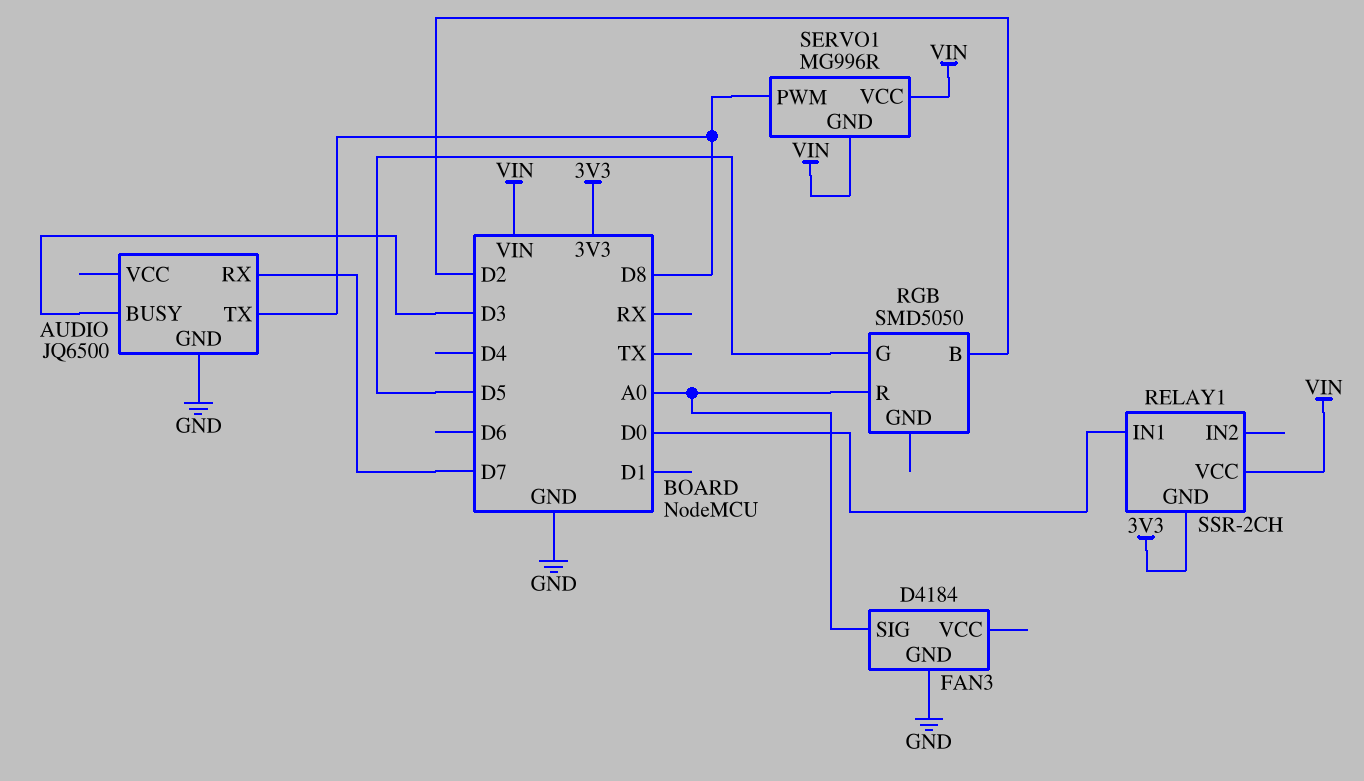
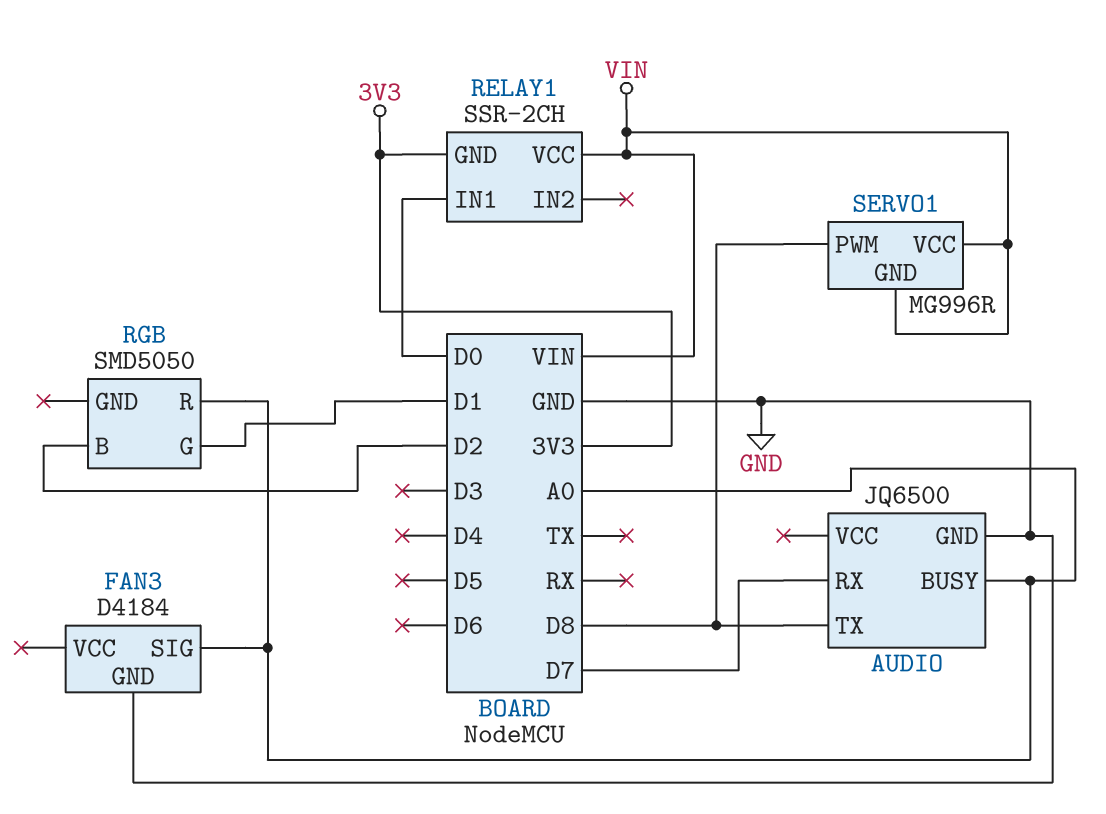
AUDIO pin BUSY: D3 -> A0
RGB pin G: D5 -> D1

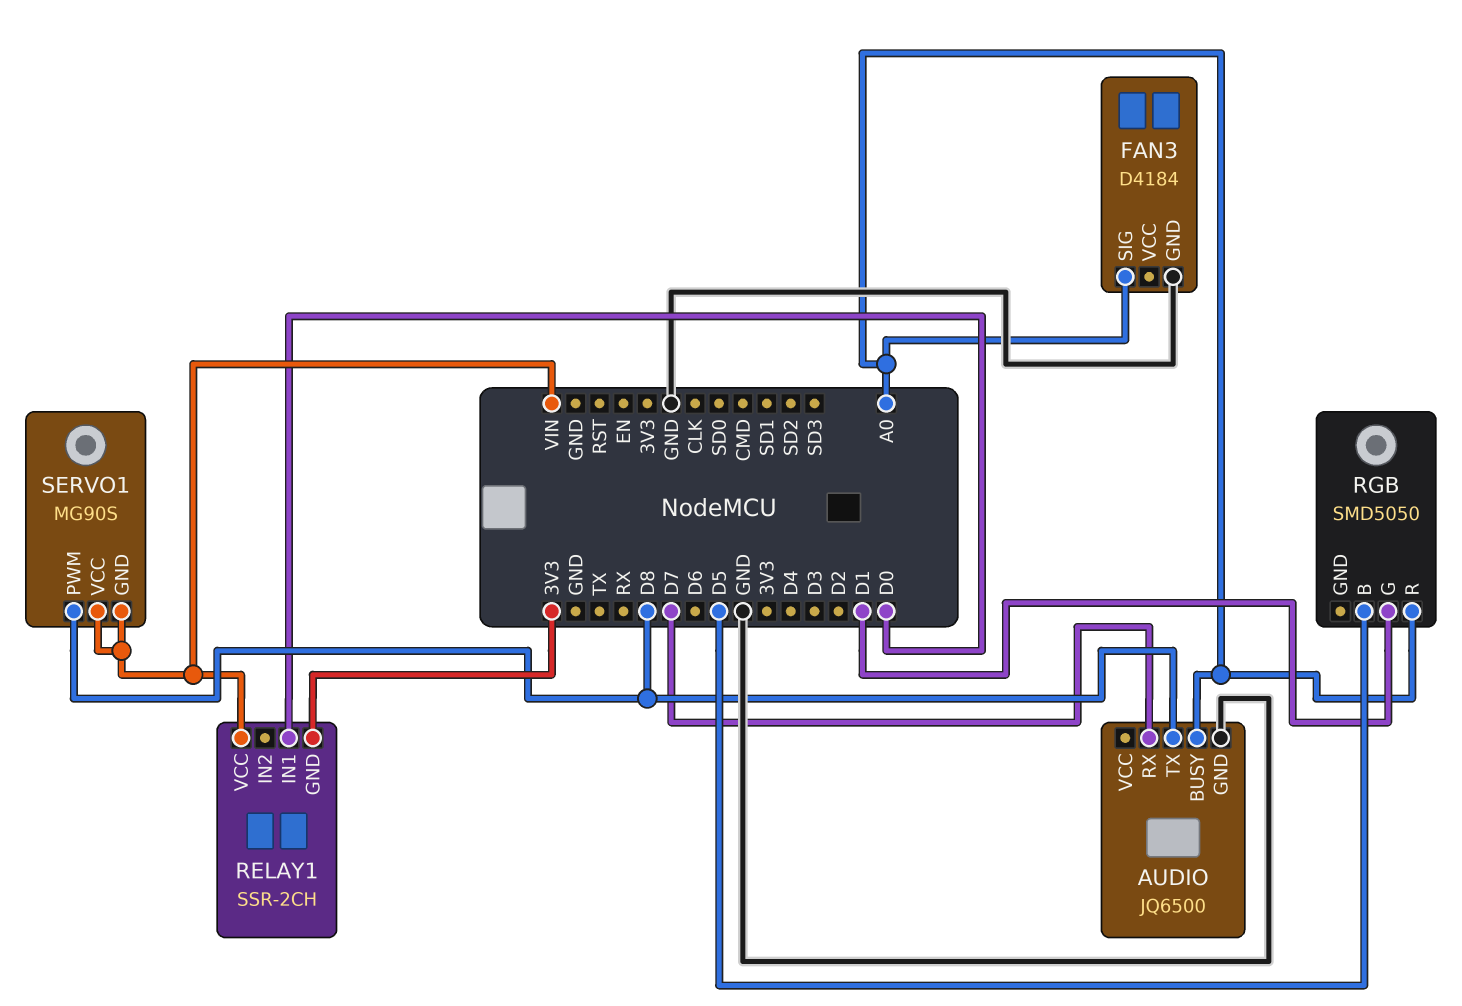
RGB pin B: D2 -> D5
SERVO1: MG996R -> MG90S

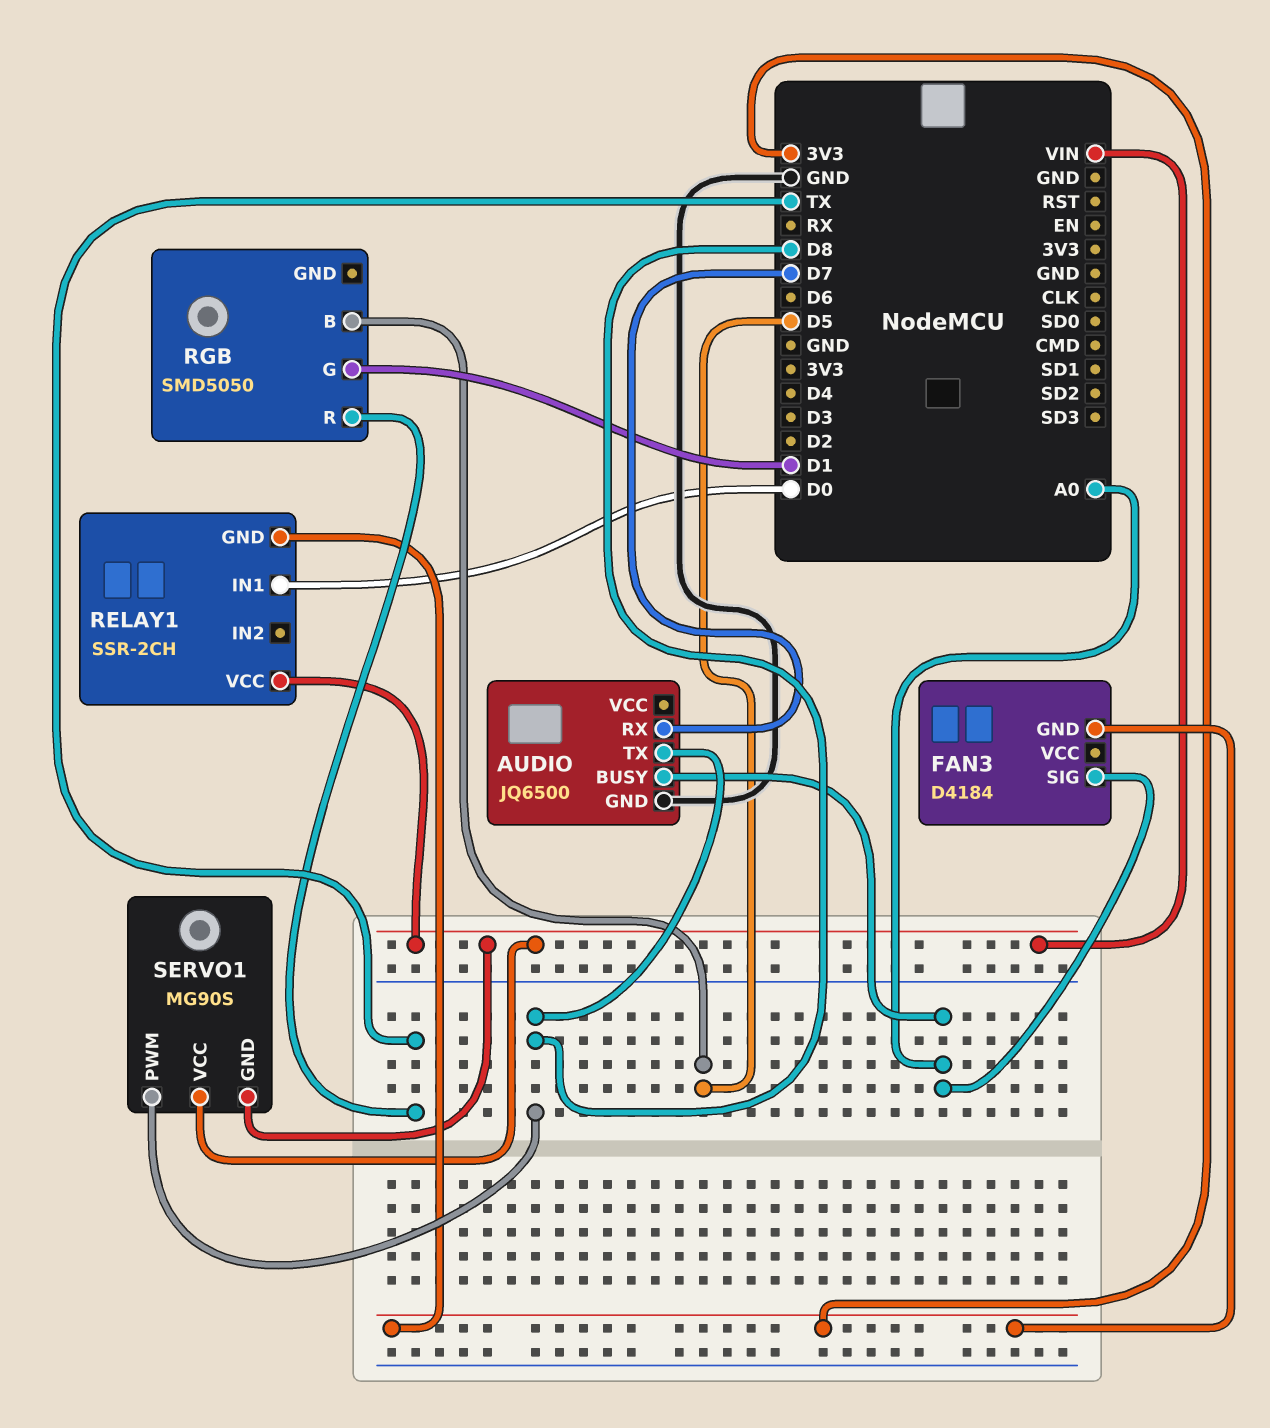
FAN3 pin GND: GND -> 3V3
RGB pin R: A0 -> TX

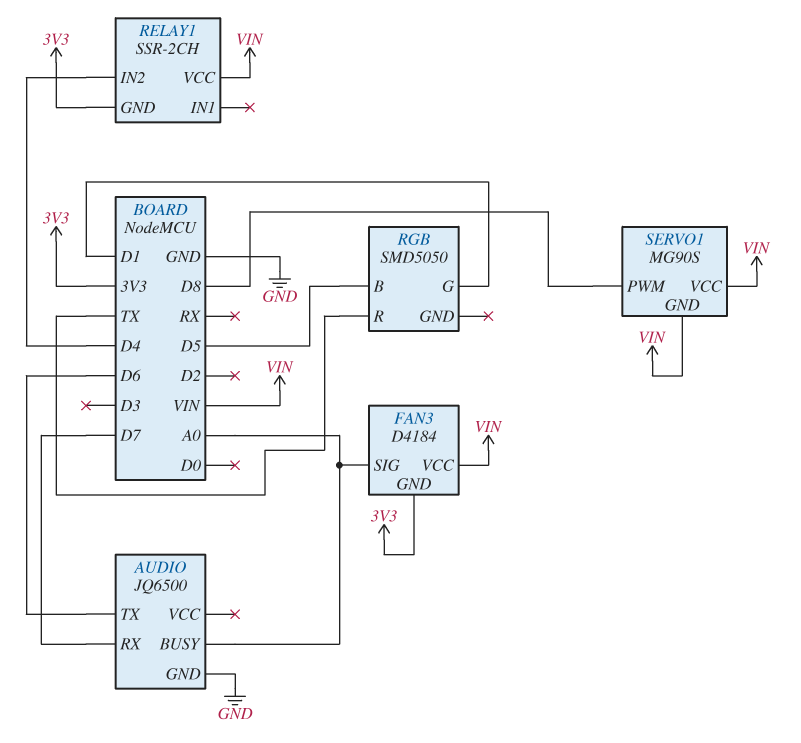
AUDIO pin TX: D8 -> D6
FAN3 pin VCC: none -> VIN
RELAY1 pin IN1: D0 -> none
RELAY1 pin IN2: none -> D4

